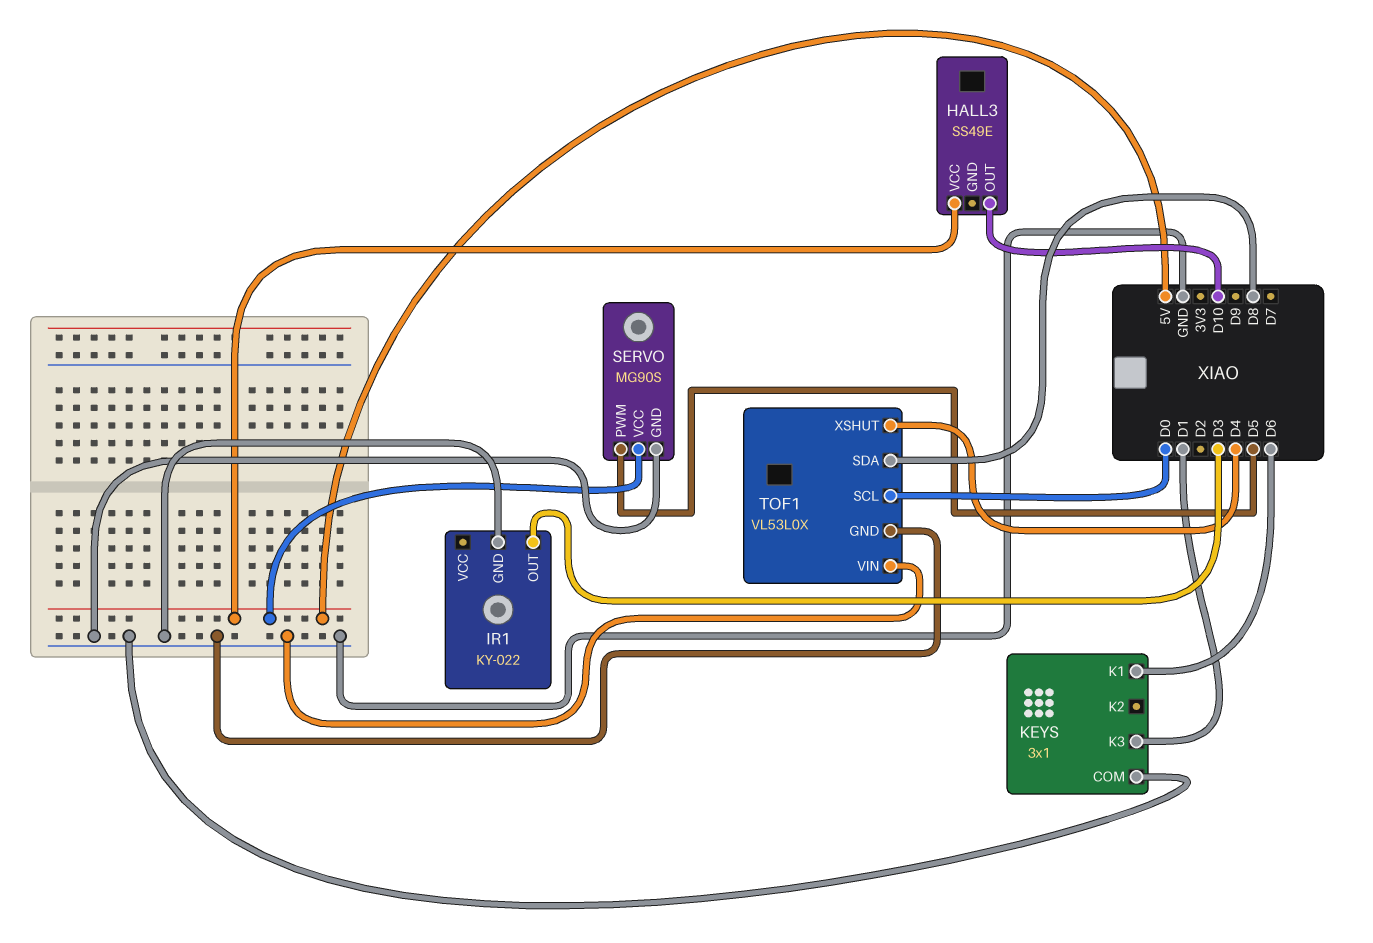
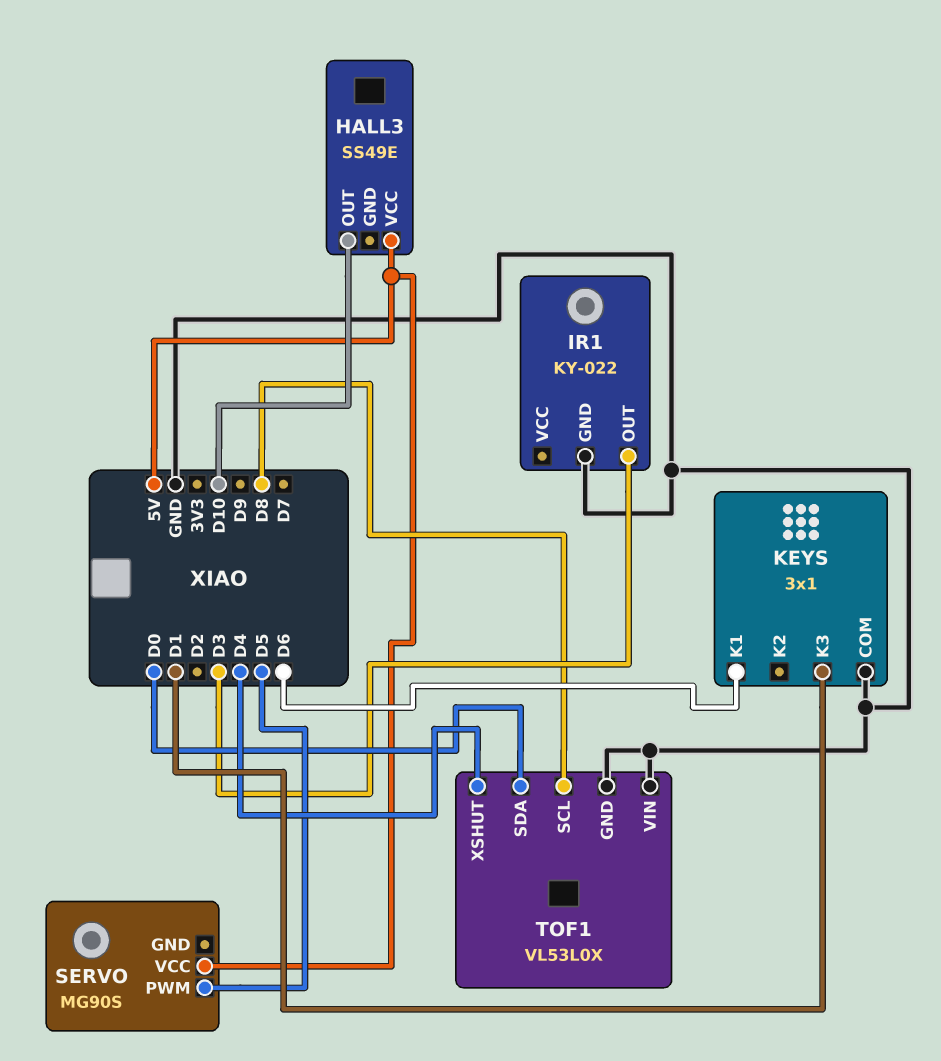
SERVO pin GND: GND -> none
TOF1 pin SCL: D0 -> D8
TOF1 pin SDA: D8 -> D0

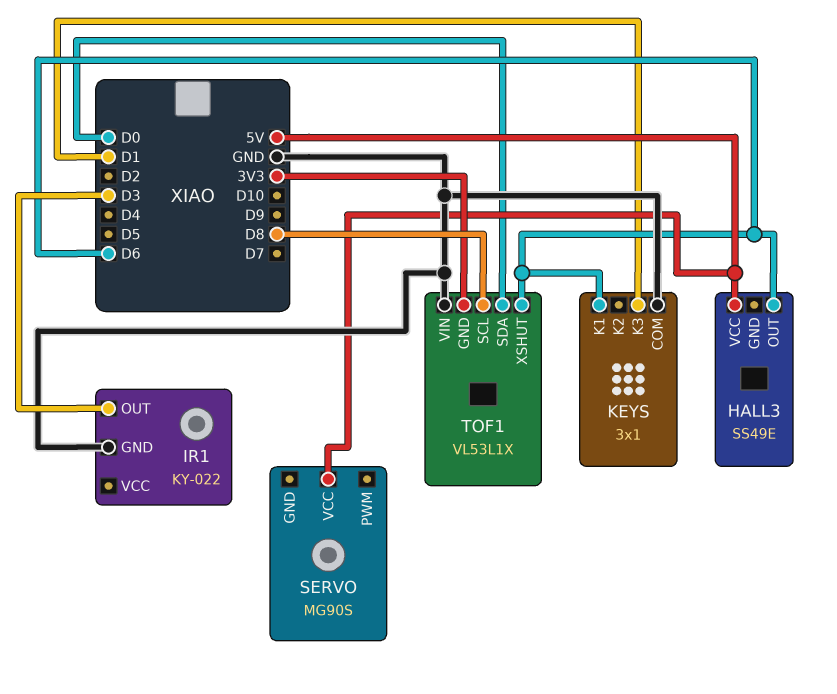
HALL3 pin OUT: D10 -> D6
SERVO pin PWM: D5 -> none
TOF1: VL53L0X -> VL53L1X
TOF1 pin GND: GND -> 3V3
TOF1 pin XSHUT: D4 -> D6

